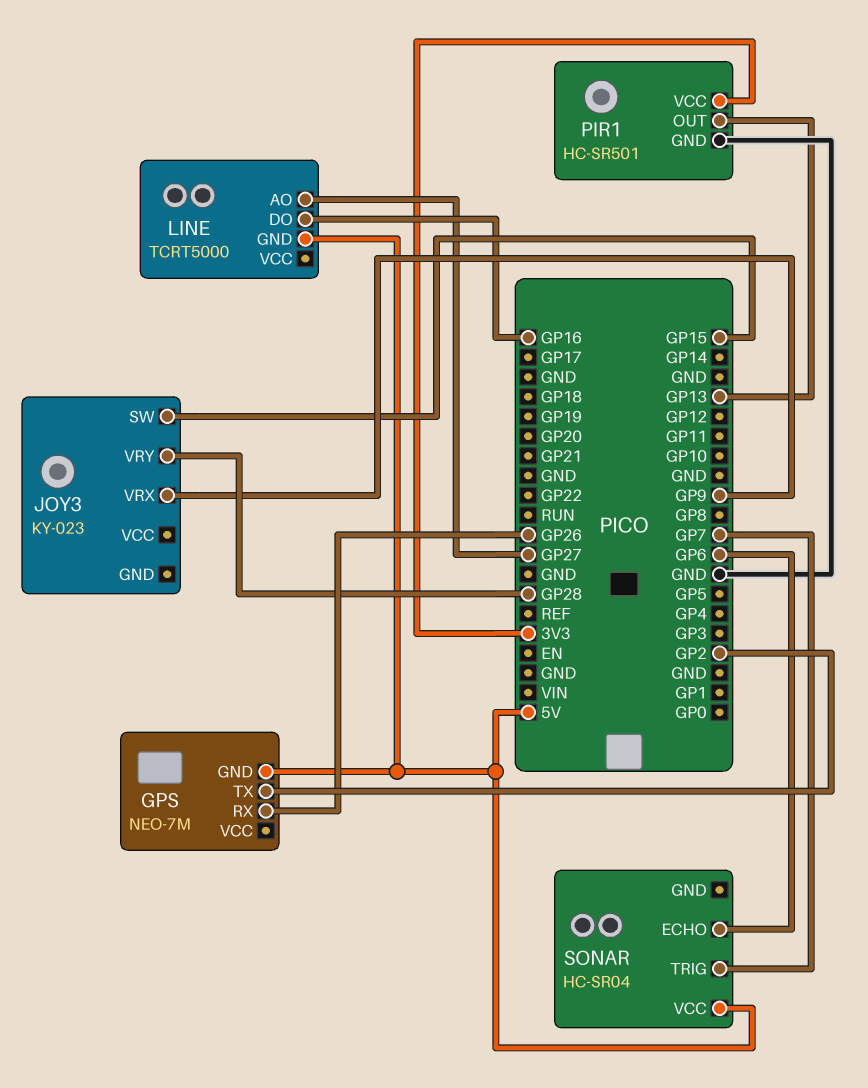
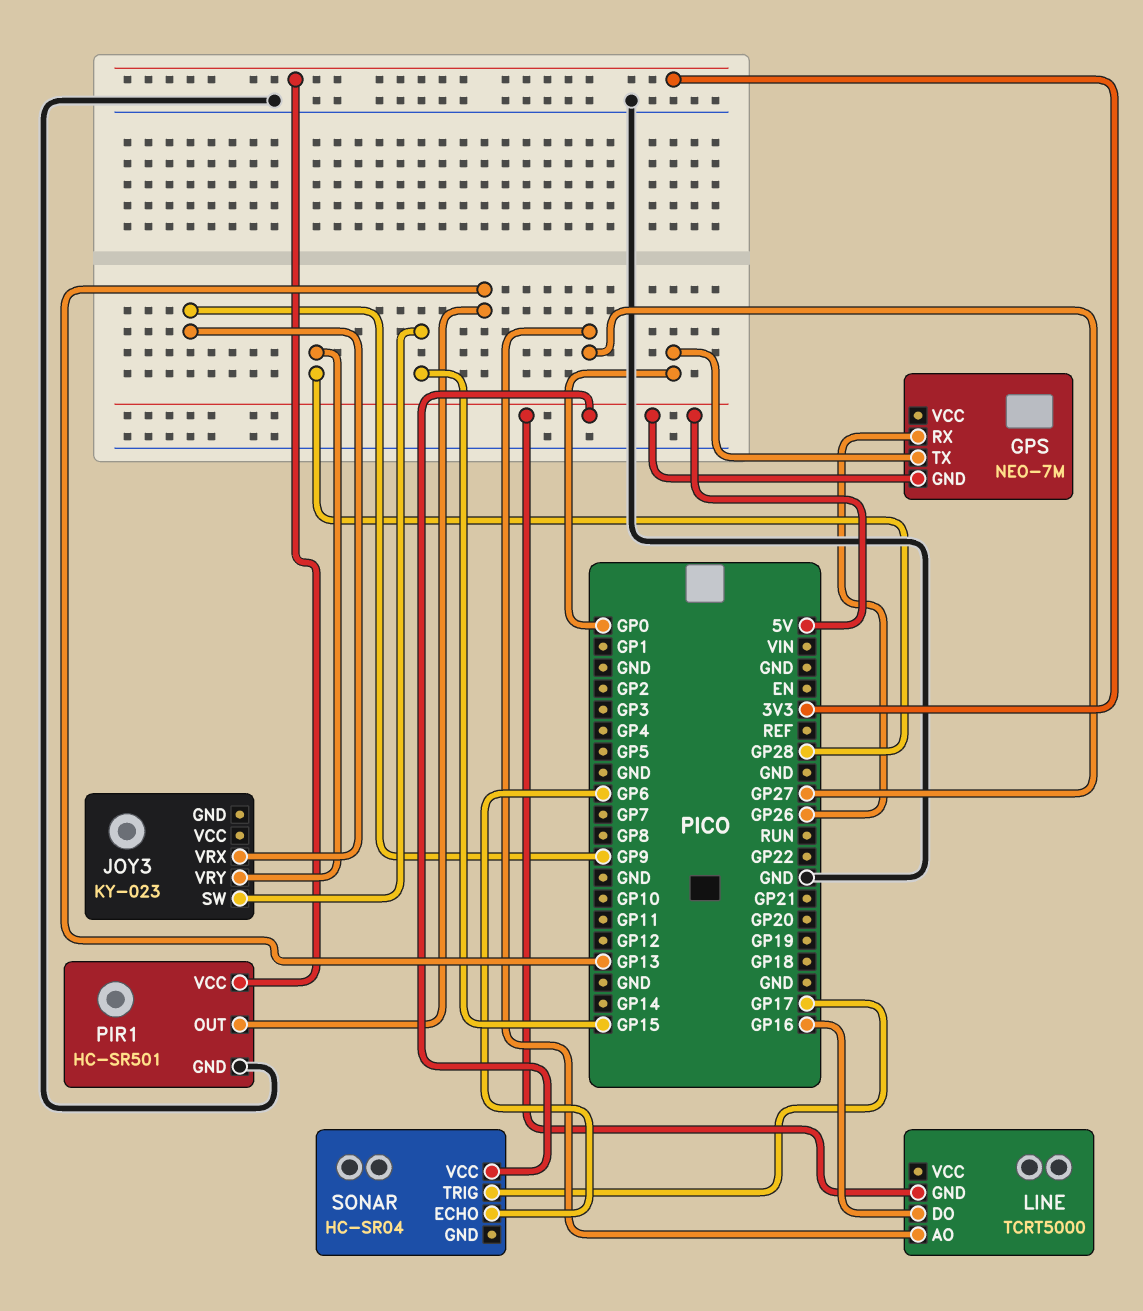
GPS pin TX: GP2 -> GP0
SONAR pin TRIG: GP7 -> GP17

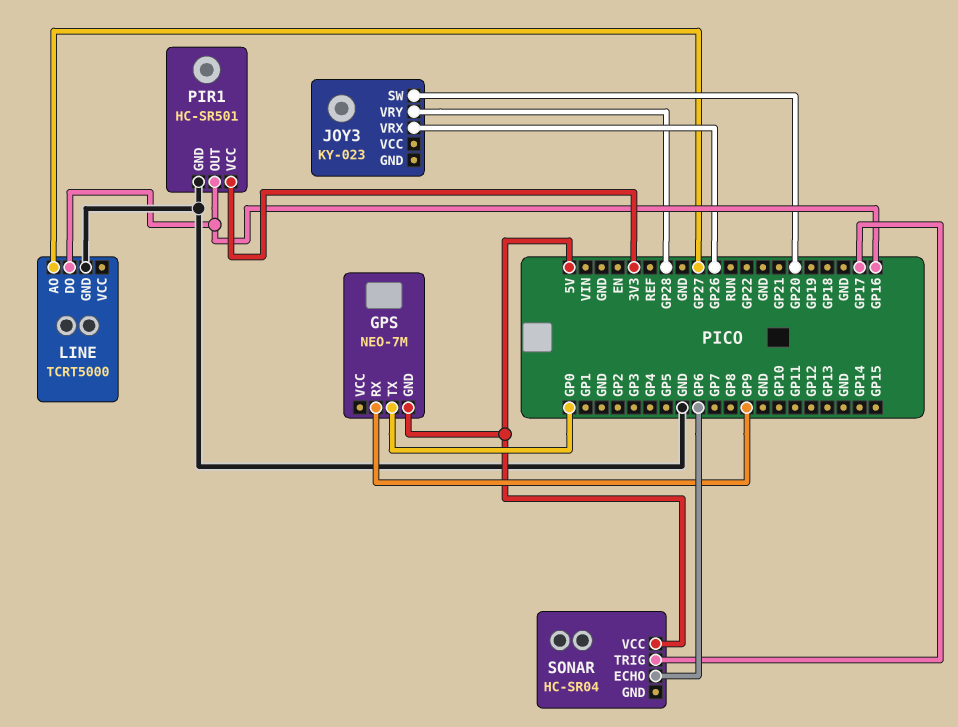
GPS pin RX: GP26 -> GP9
JOY3 pin SW: GP15 -> GP20
JOY3 pin VRX: GP9 -> GP26
LINE pin GND: 5V -> GND
PIR1 pin OUT: GP13 -> GP16

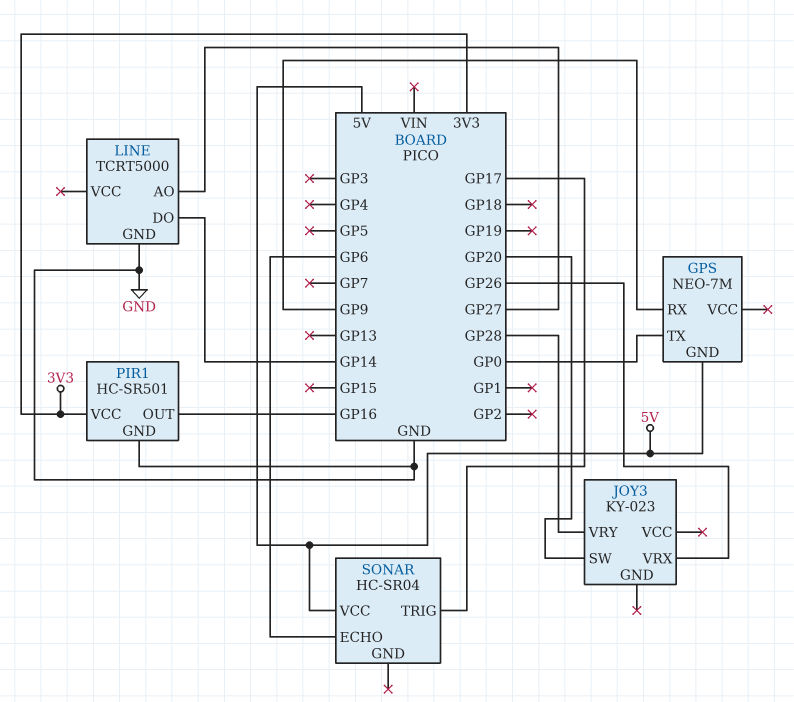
LINE pin DO: GP16 -> GP14

